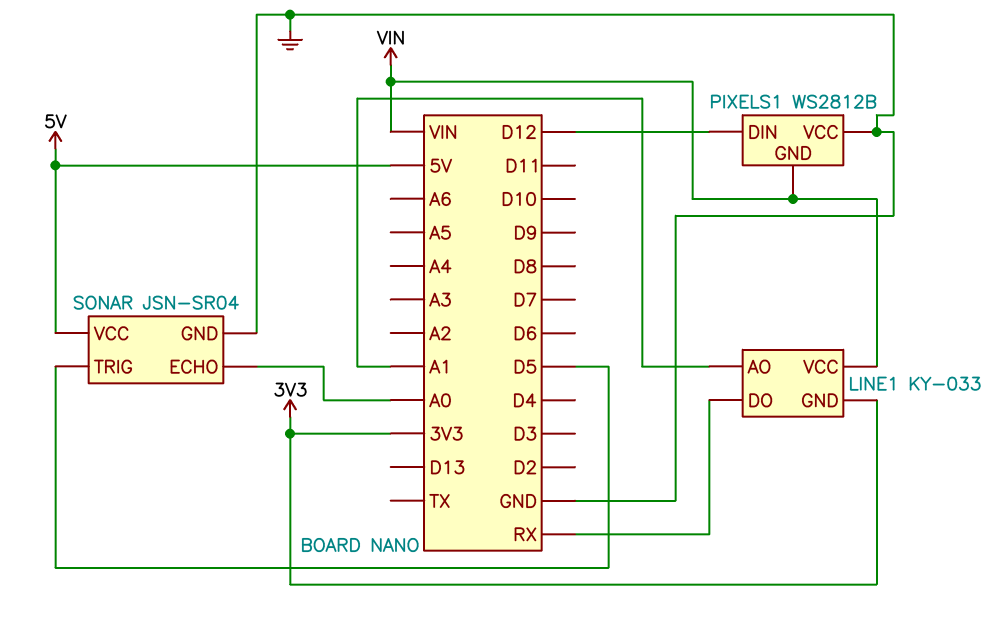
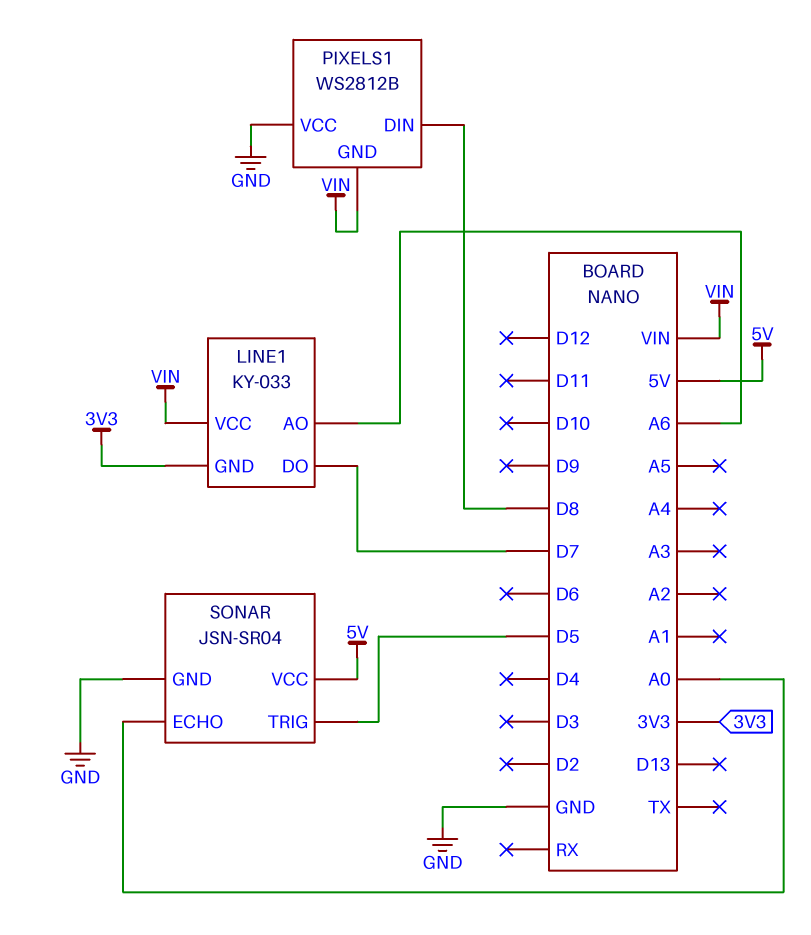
LINE1 pin AO: A1 -> A6
LINE1 pin DO: RX -> D7
PIXELS1 pin DIN: D12 -> D8

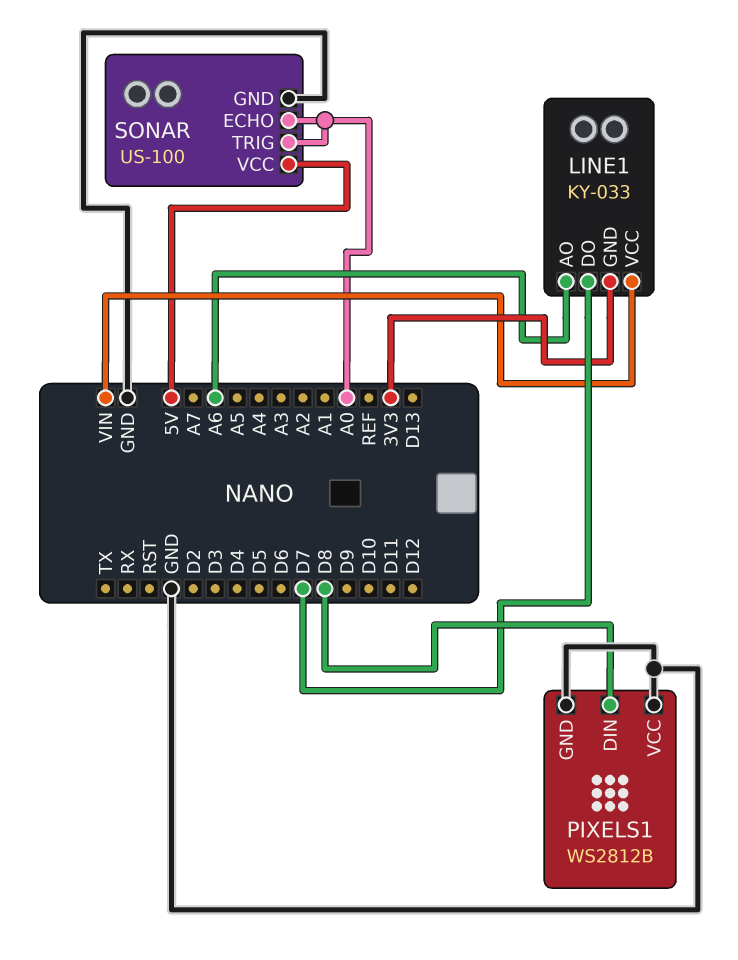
PIXELS1 pin GND: VIN -> GND
SONAR: JSN-SR04 -> US-100
SONAR pin TRIG: D5 -> A0

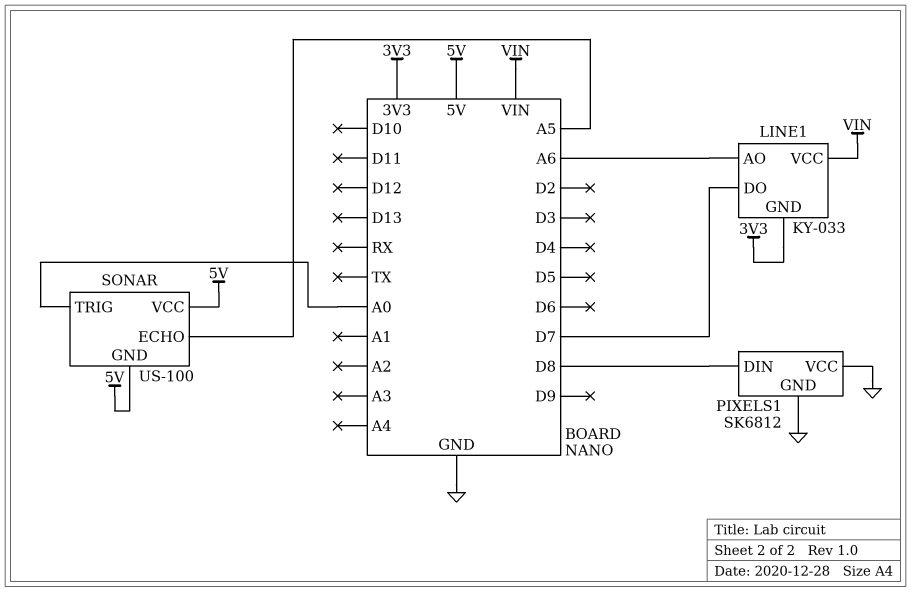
PIXELS1: WS2812B -> SK6812
SONAR pin ECHO: A0 -> A5
SONAR pin GND: GND -> 5V

